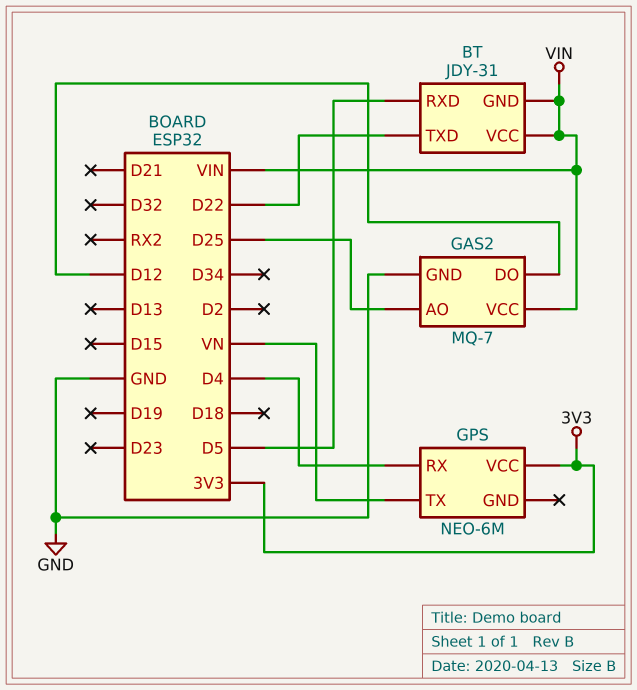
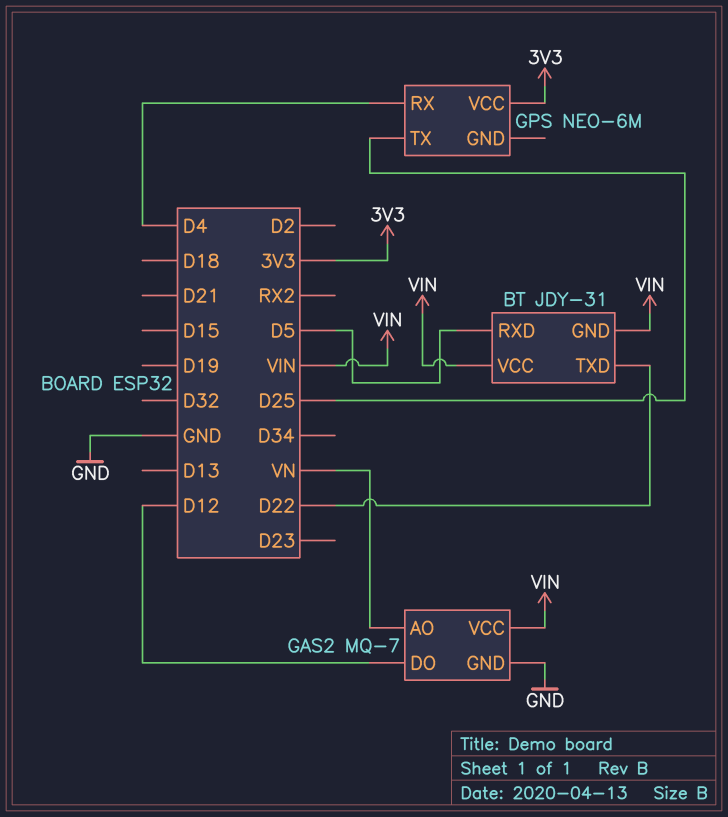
GAS2 pin AO: D25 -> VN
GPS pin TX: VN -> D25

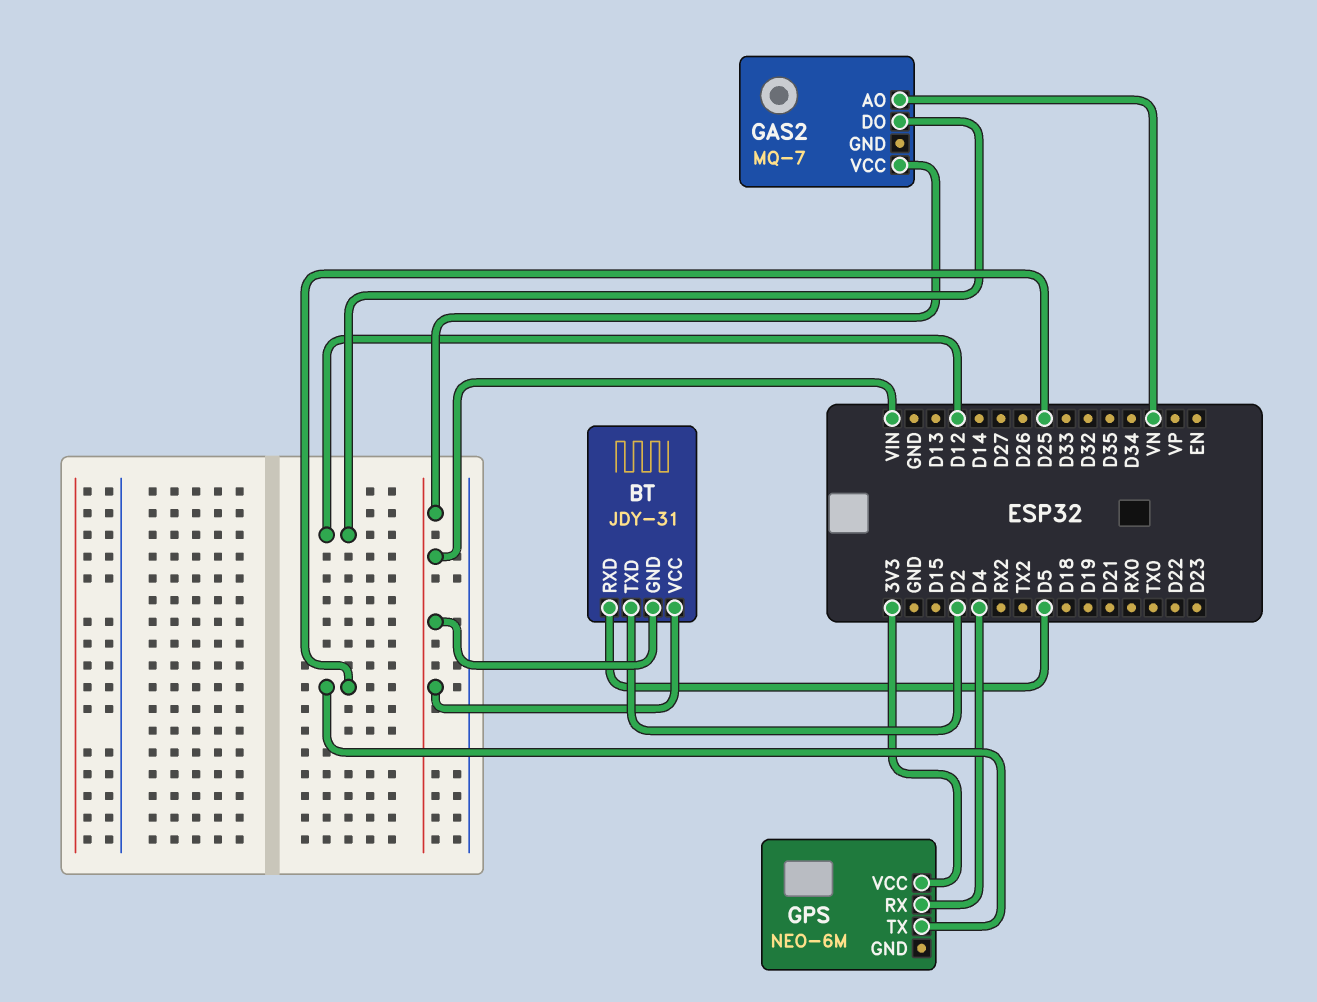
BT pin TXD: D22 -> D2
GAS2 pin GND: GND -> none

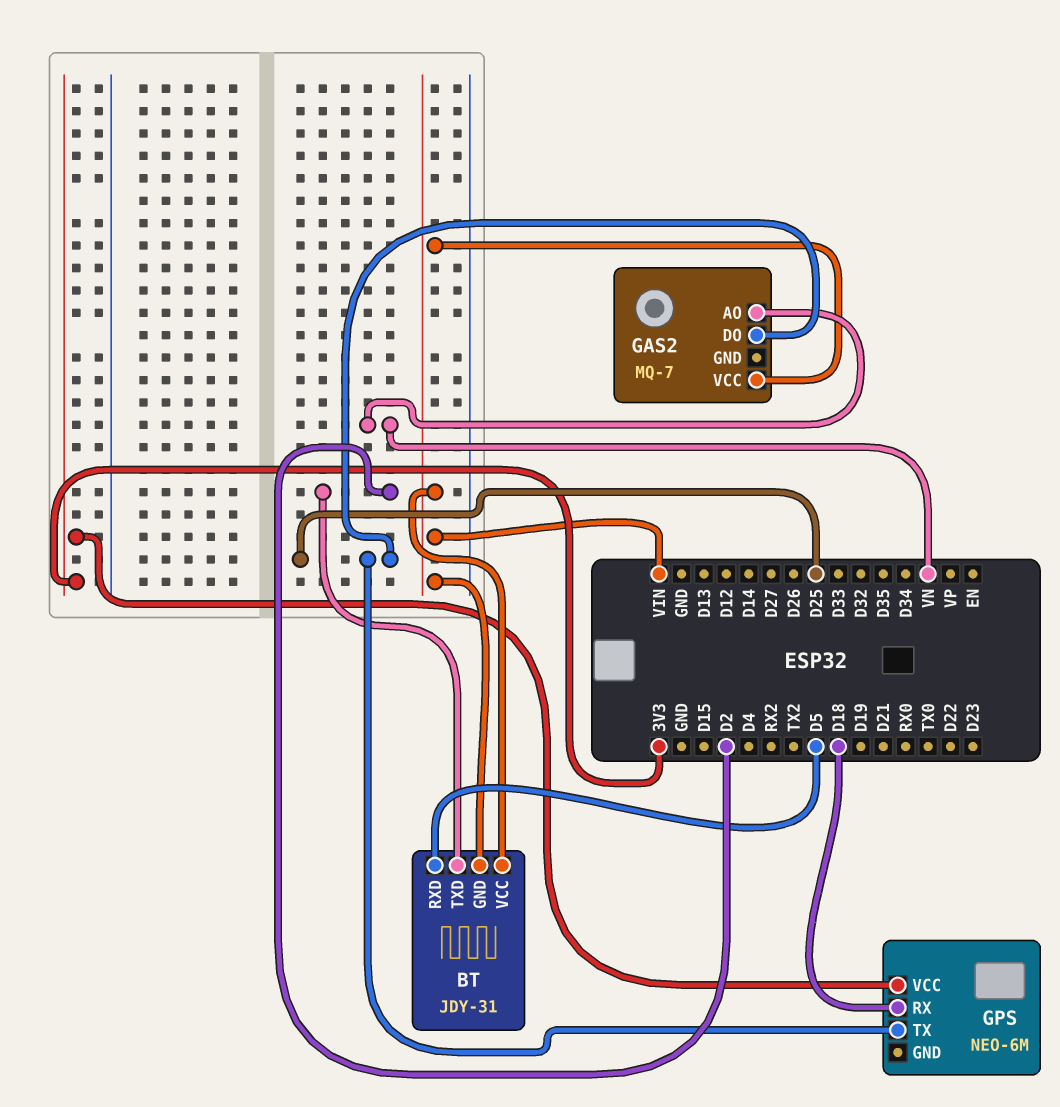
GAS2 pin DO: D12 -> D25
GPS pin RX: D4 -> D18

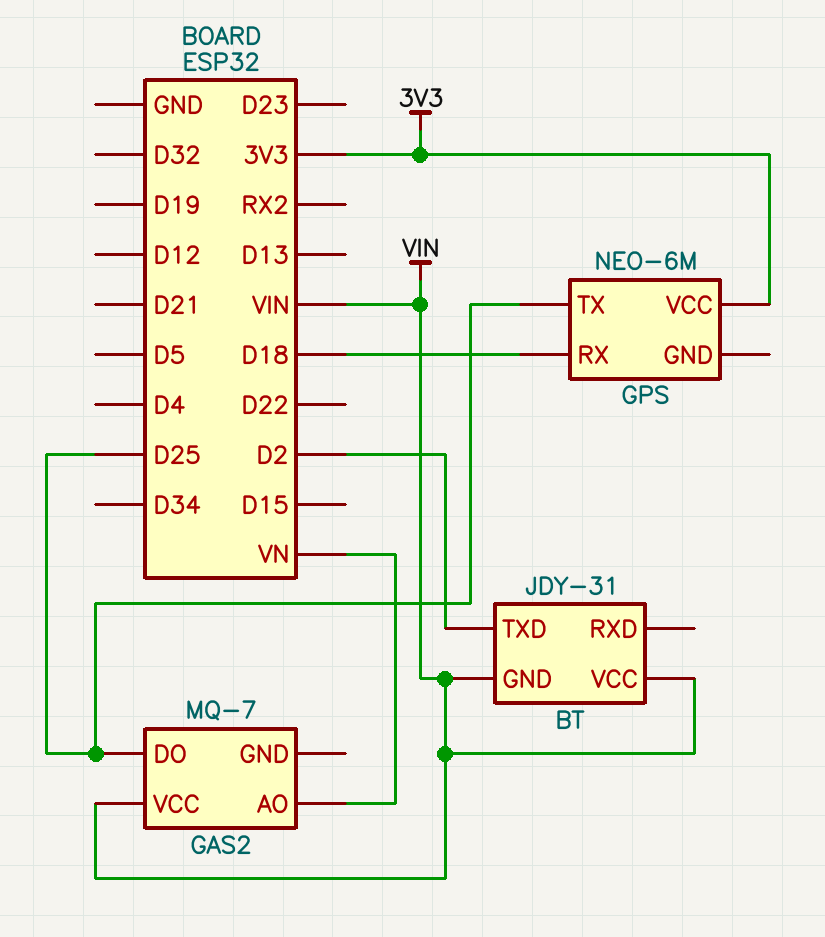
BT pin RXD: D5 -> none

